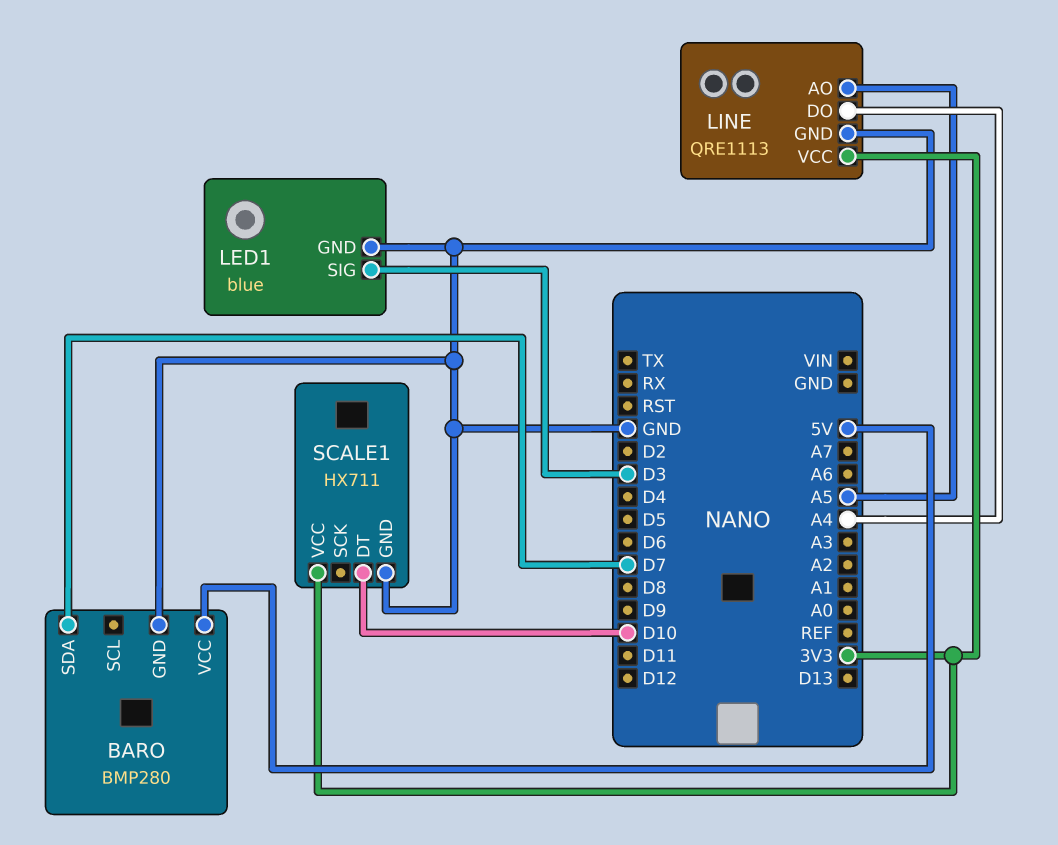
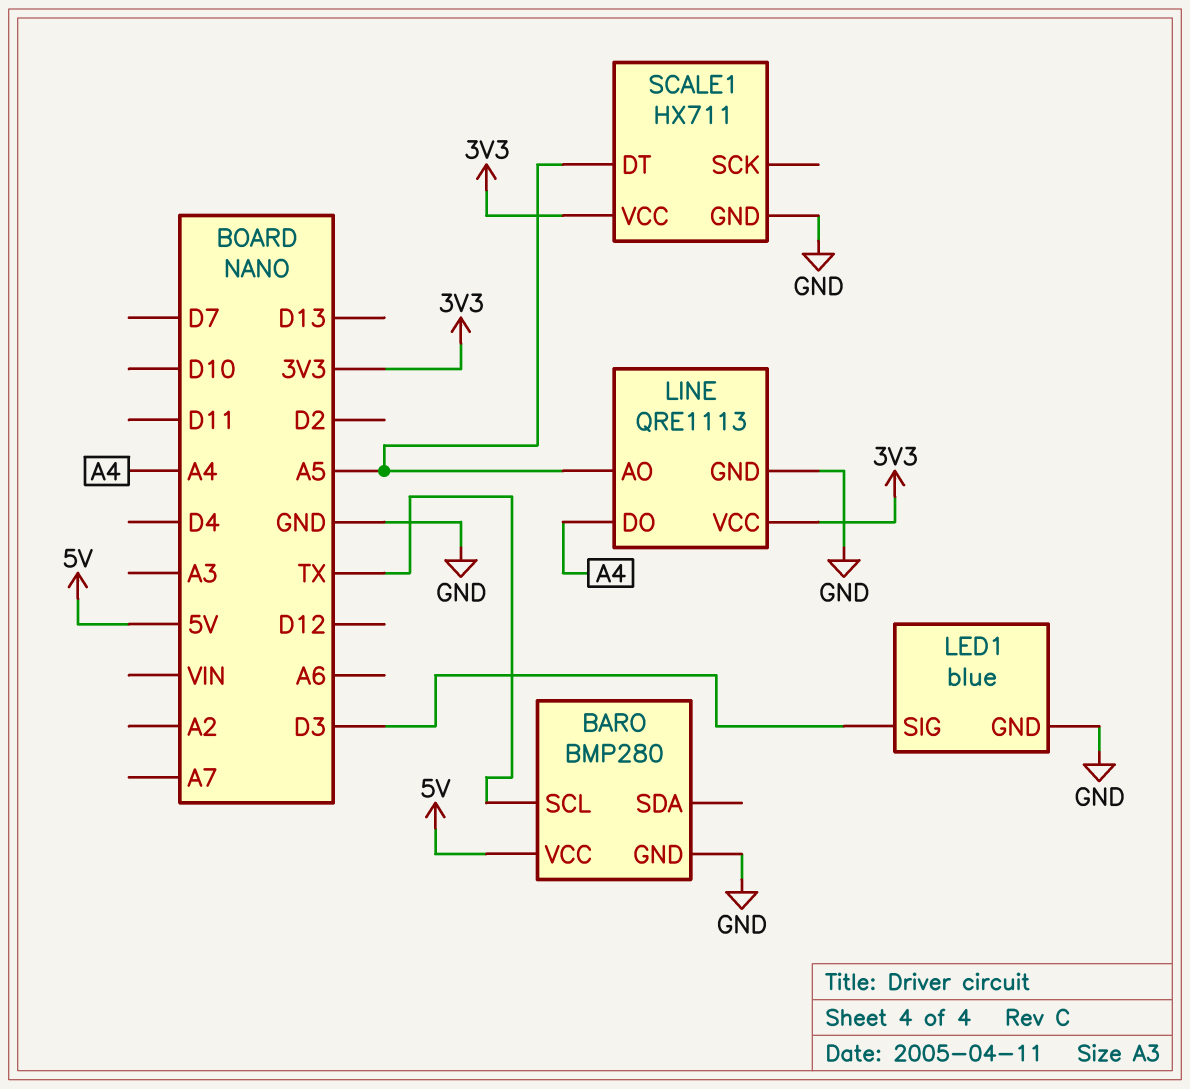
BARO pin SCL: none -> TX
BARO pin SDA: D7 -> none
SCALE1 pin DT: D10 -> A5

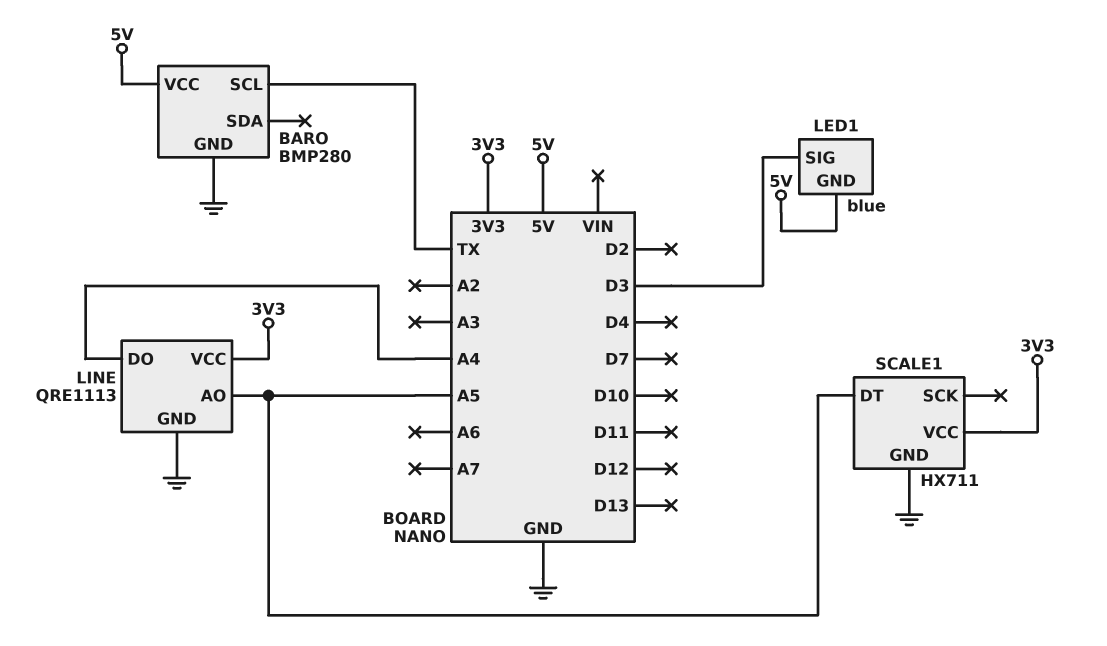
LED1 pin GND: GND -> 5V

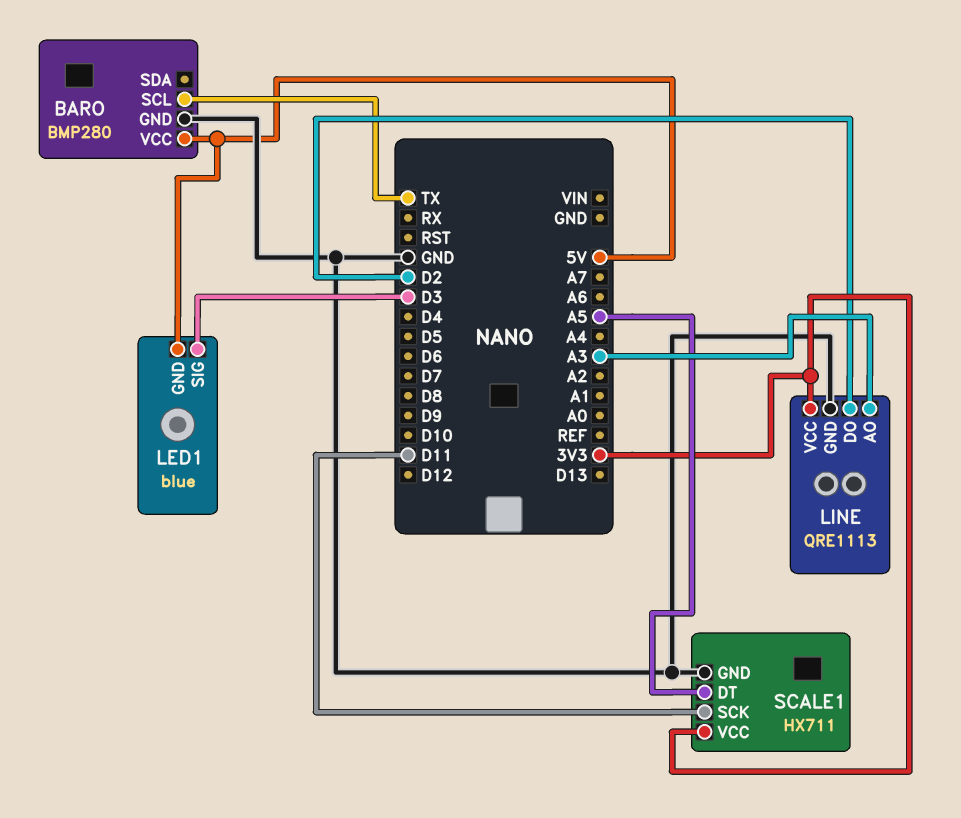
LINE pin AO: A5 -> A3
LINE pin DO: A4 -> D2
SCALE1 pin SCK: none -> D11

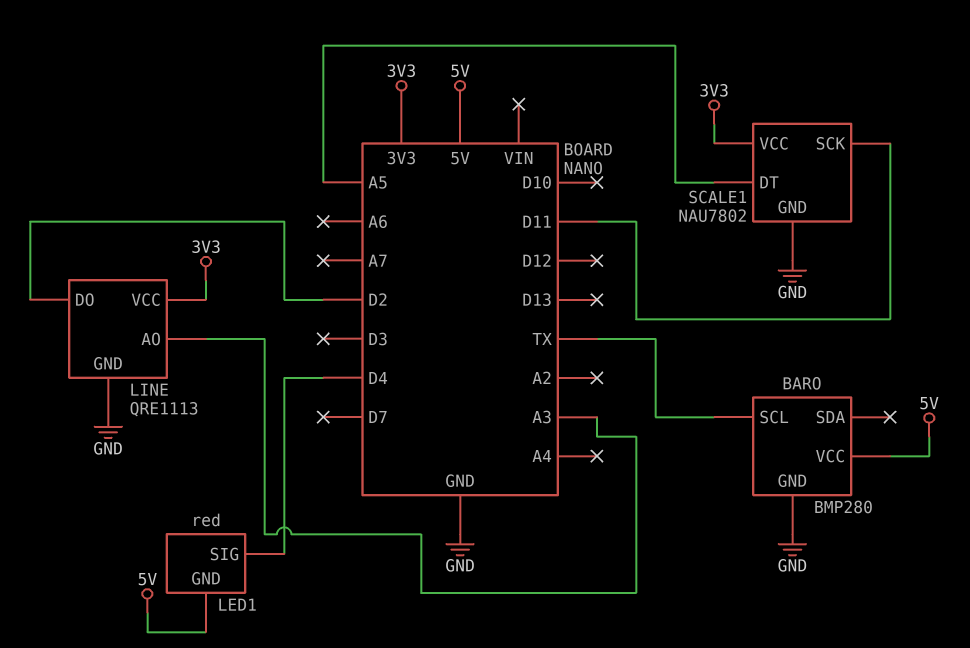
LED1: blue -> red
LED1 pin SIG: D3 -> D4
SCALE1: HX711 -> NAU7802

